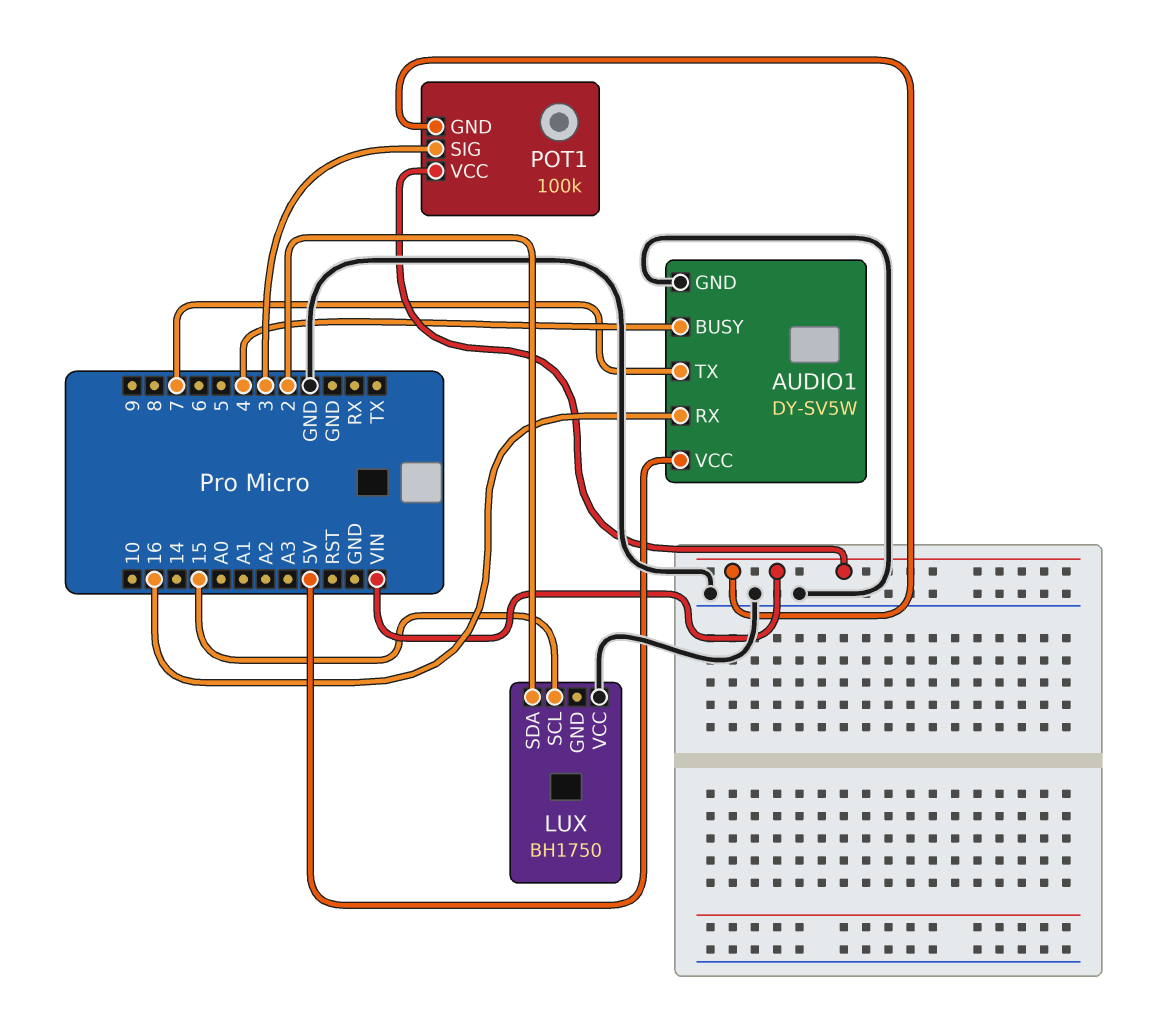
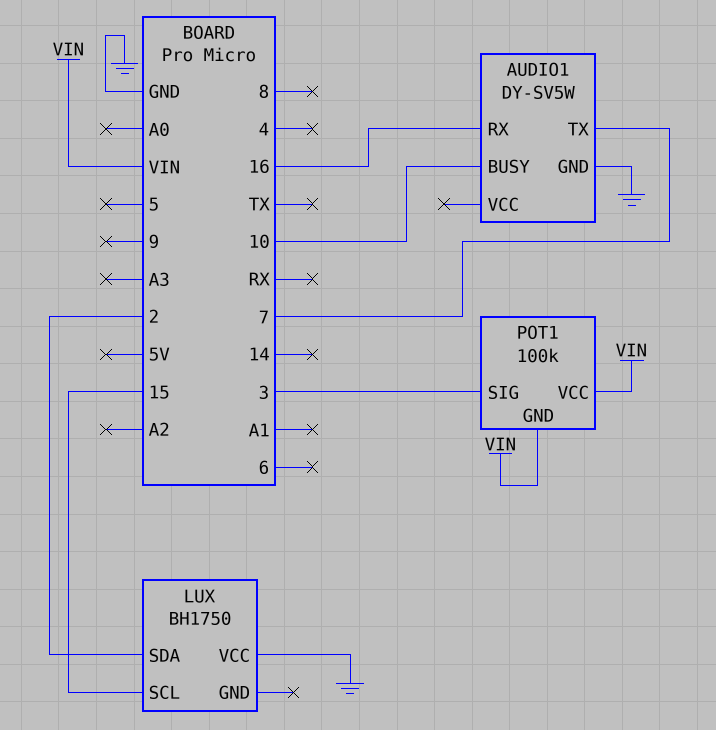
AUDIO1 pin BUSY: 4 -> 10
AUDIO1 pin VCC: 5V -> none

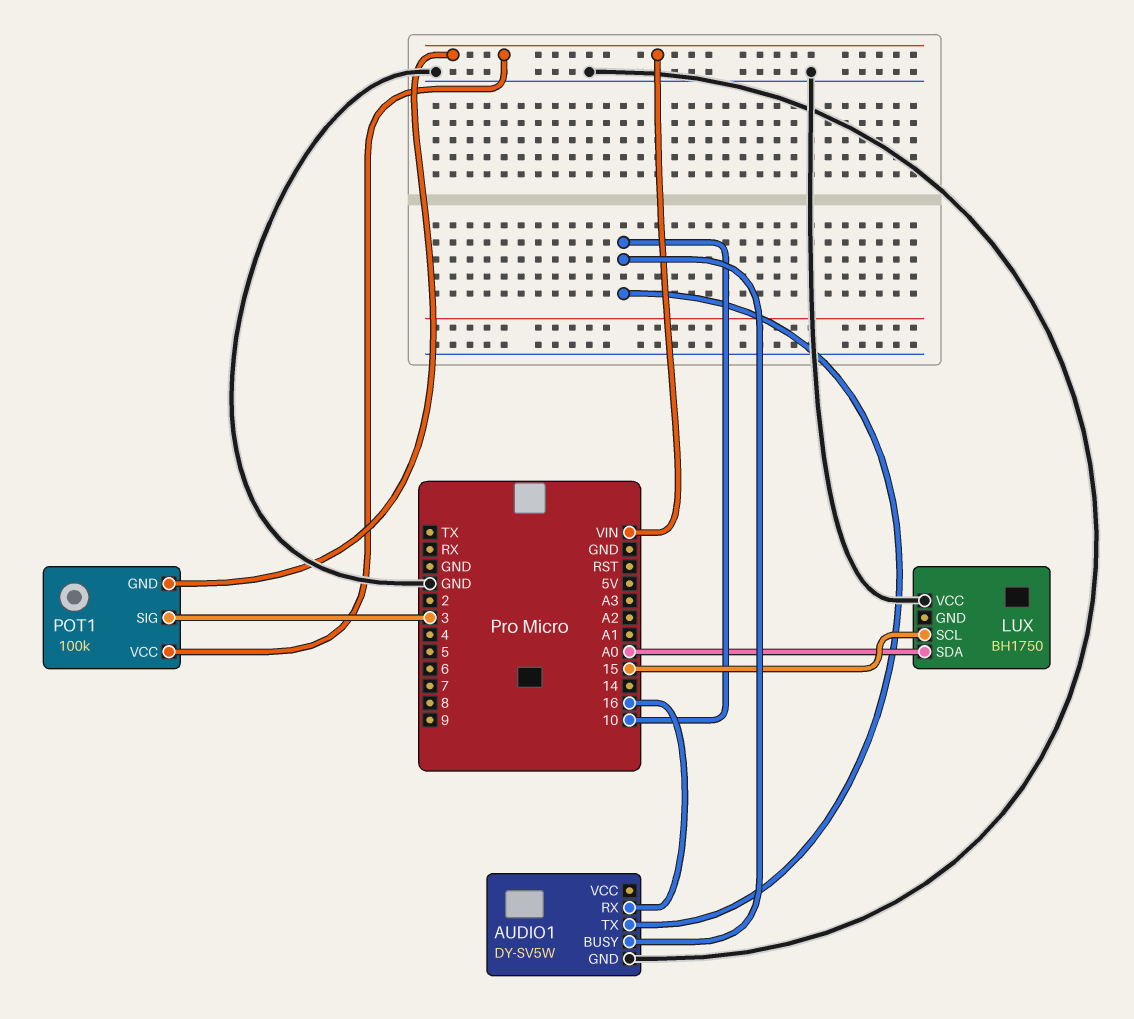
AUDIO1 pin TX: 7 -> 10
LUX pin SDA: 2 -> A0

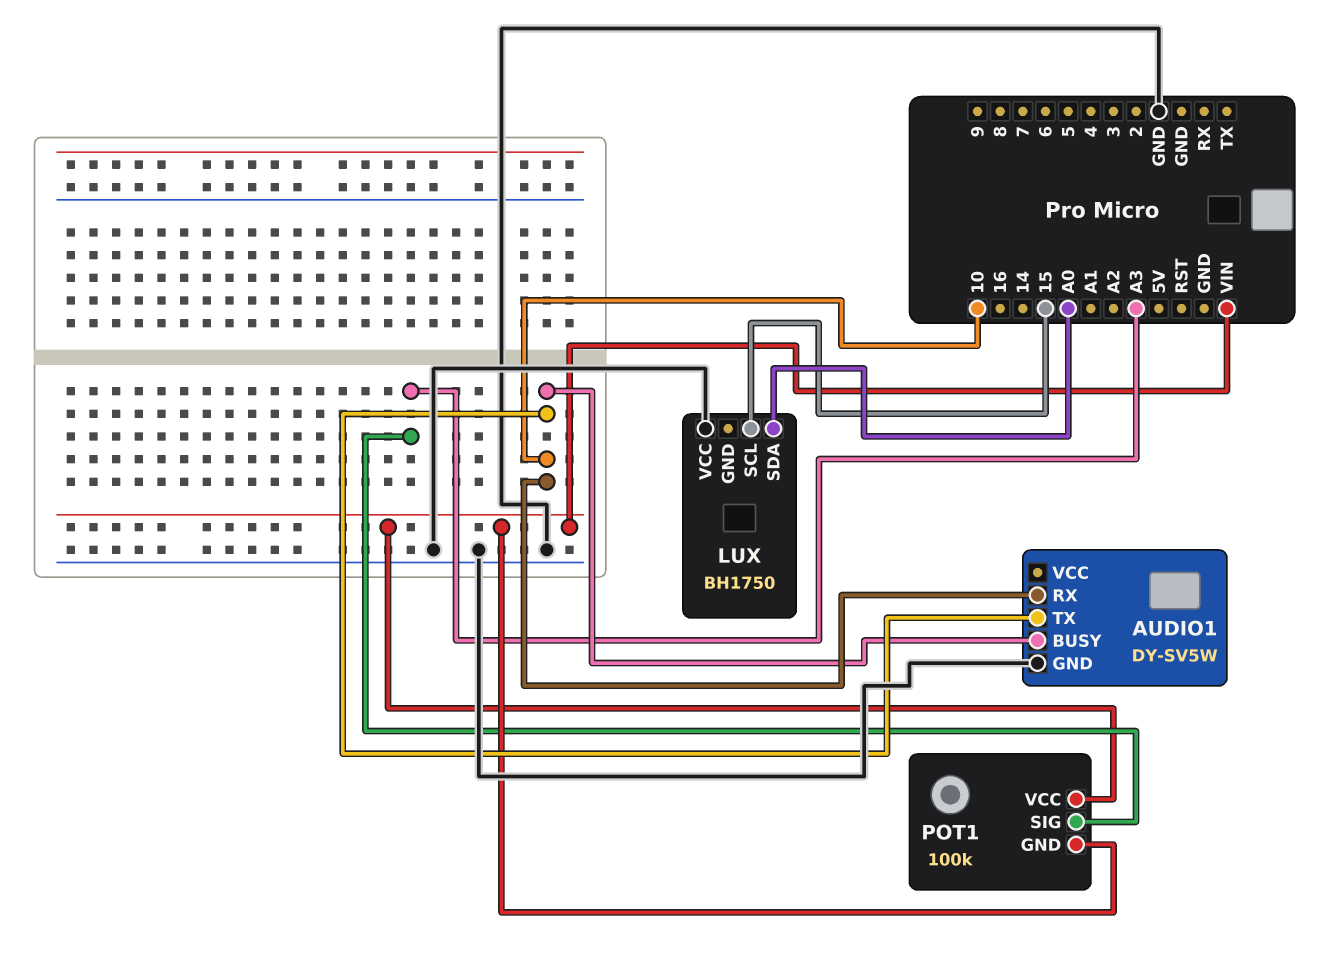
AUDIO1 pin RX: 16 -> 10
POT1 pin SIG: 3 -> A3

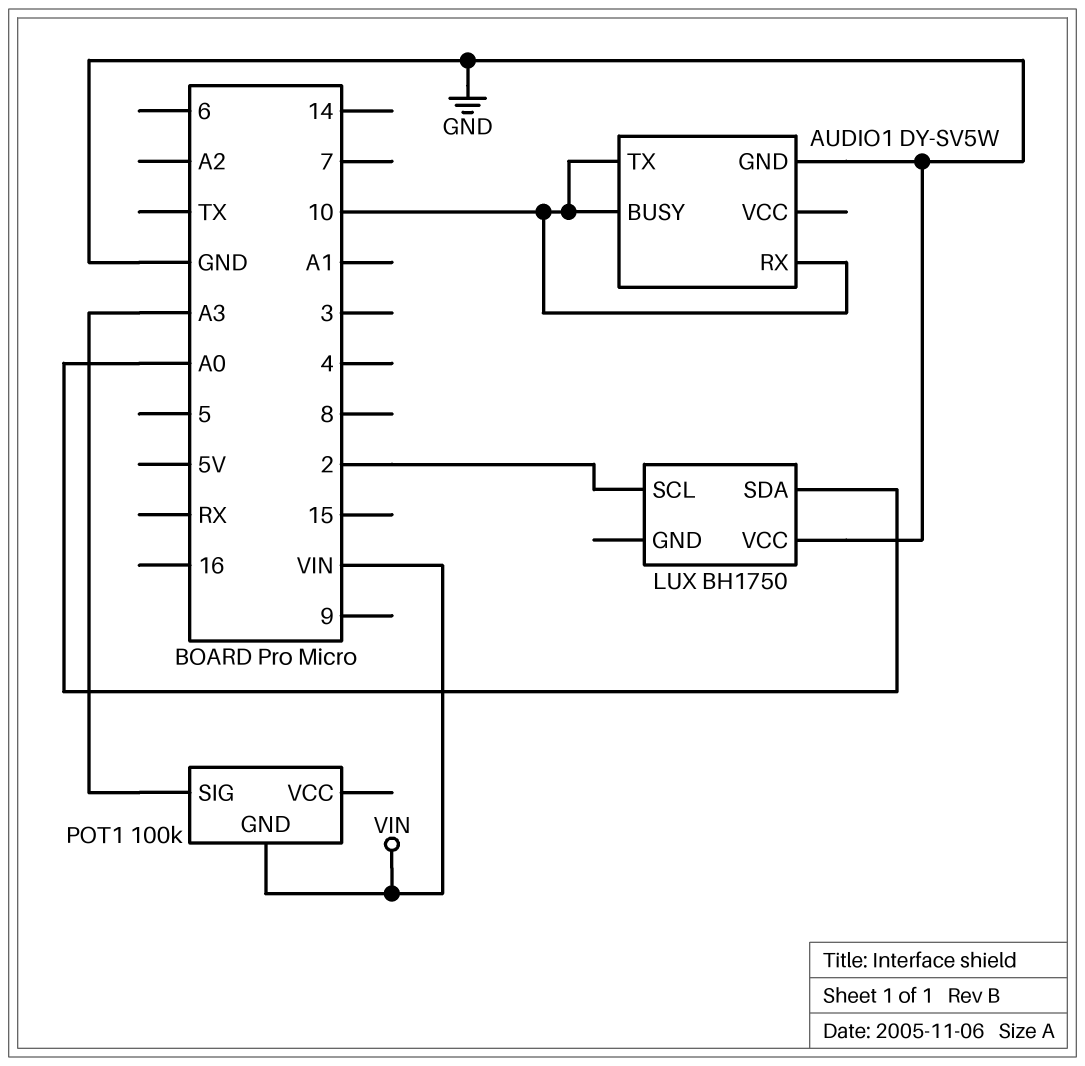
LUX pin SCL: 15 -> 2
POT1 pin VCC: VIN -> none

